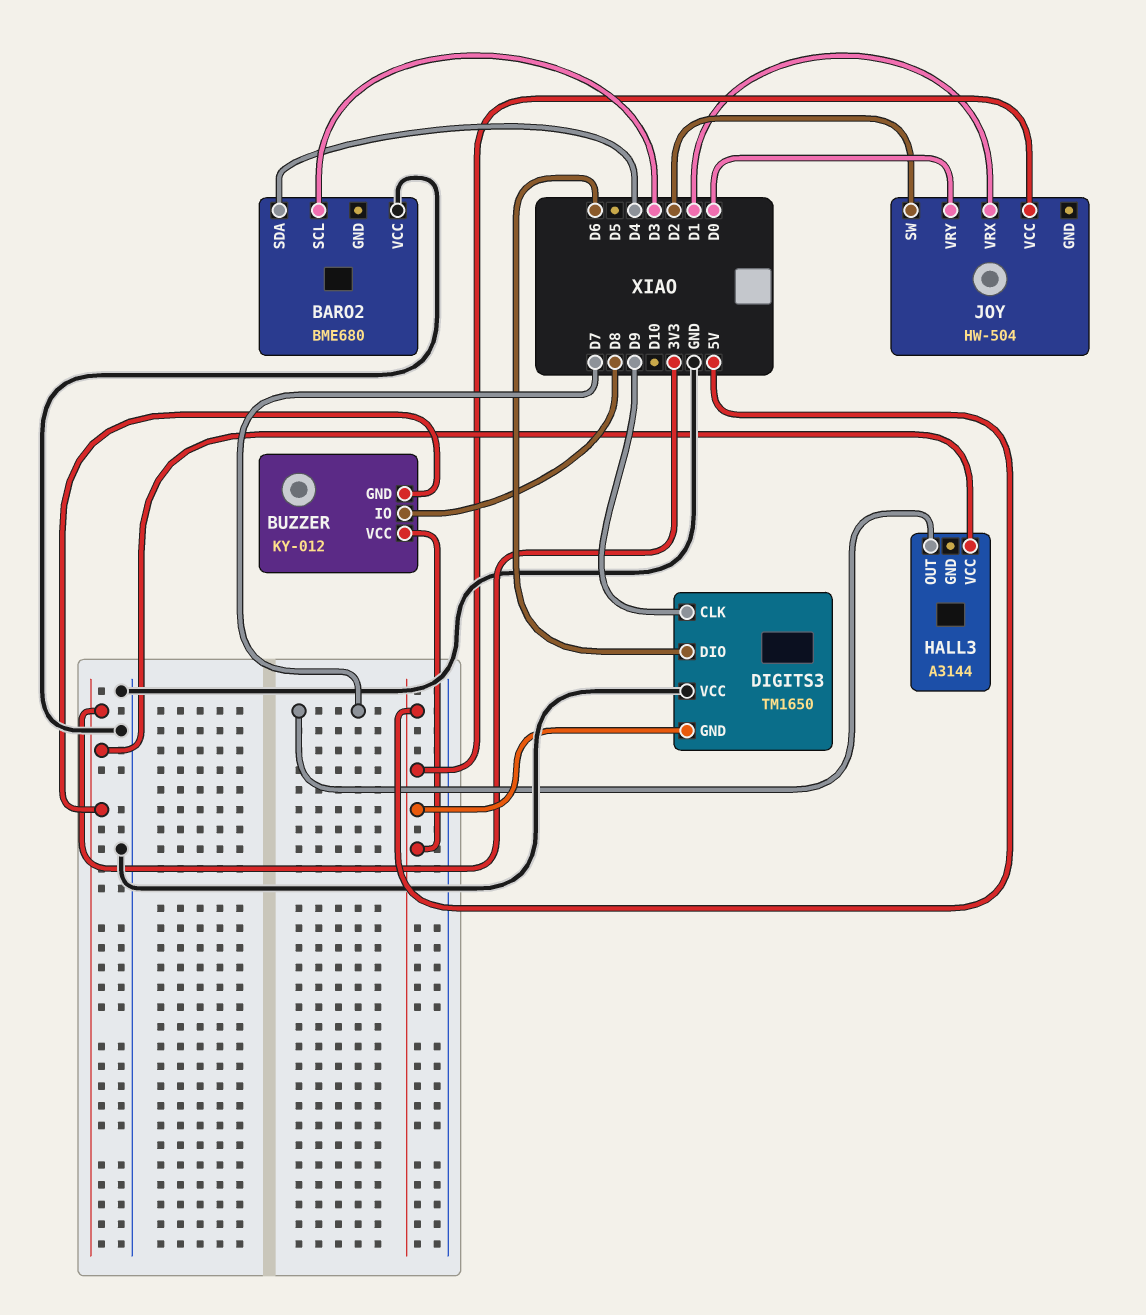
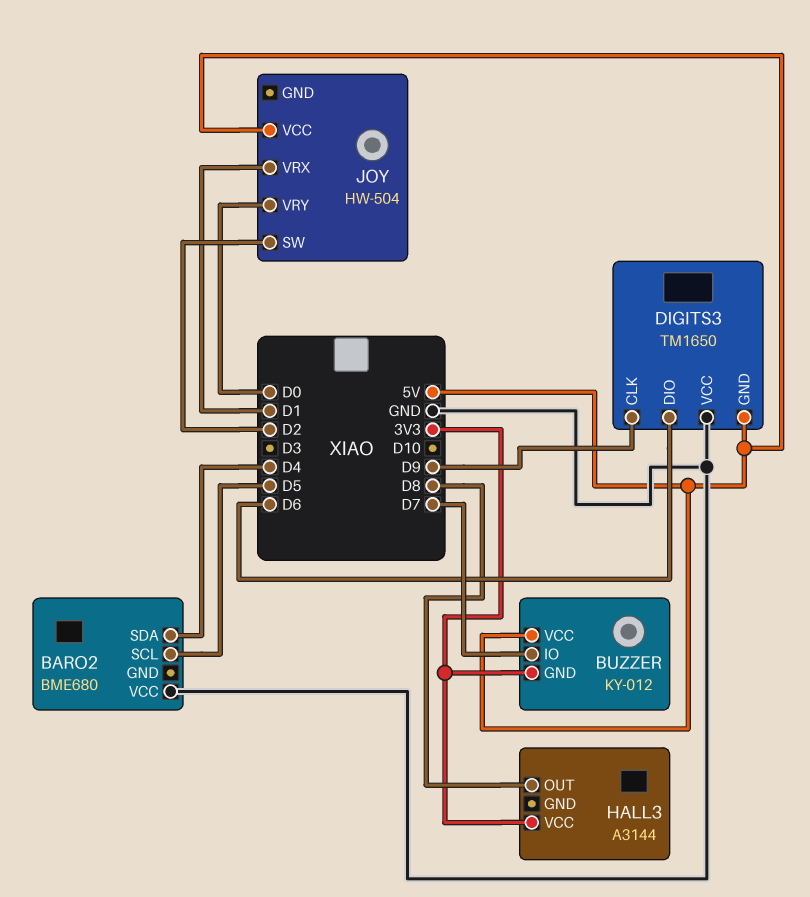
BARO2 pin SCL: D3 -> D5
BUZZER pin IO: D8 -> D7
HALL3 pin OUT: D7 -> D8

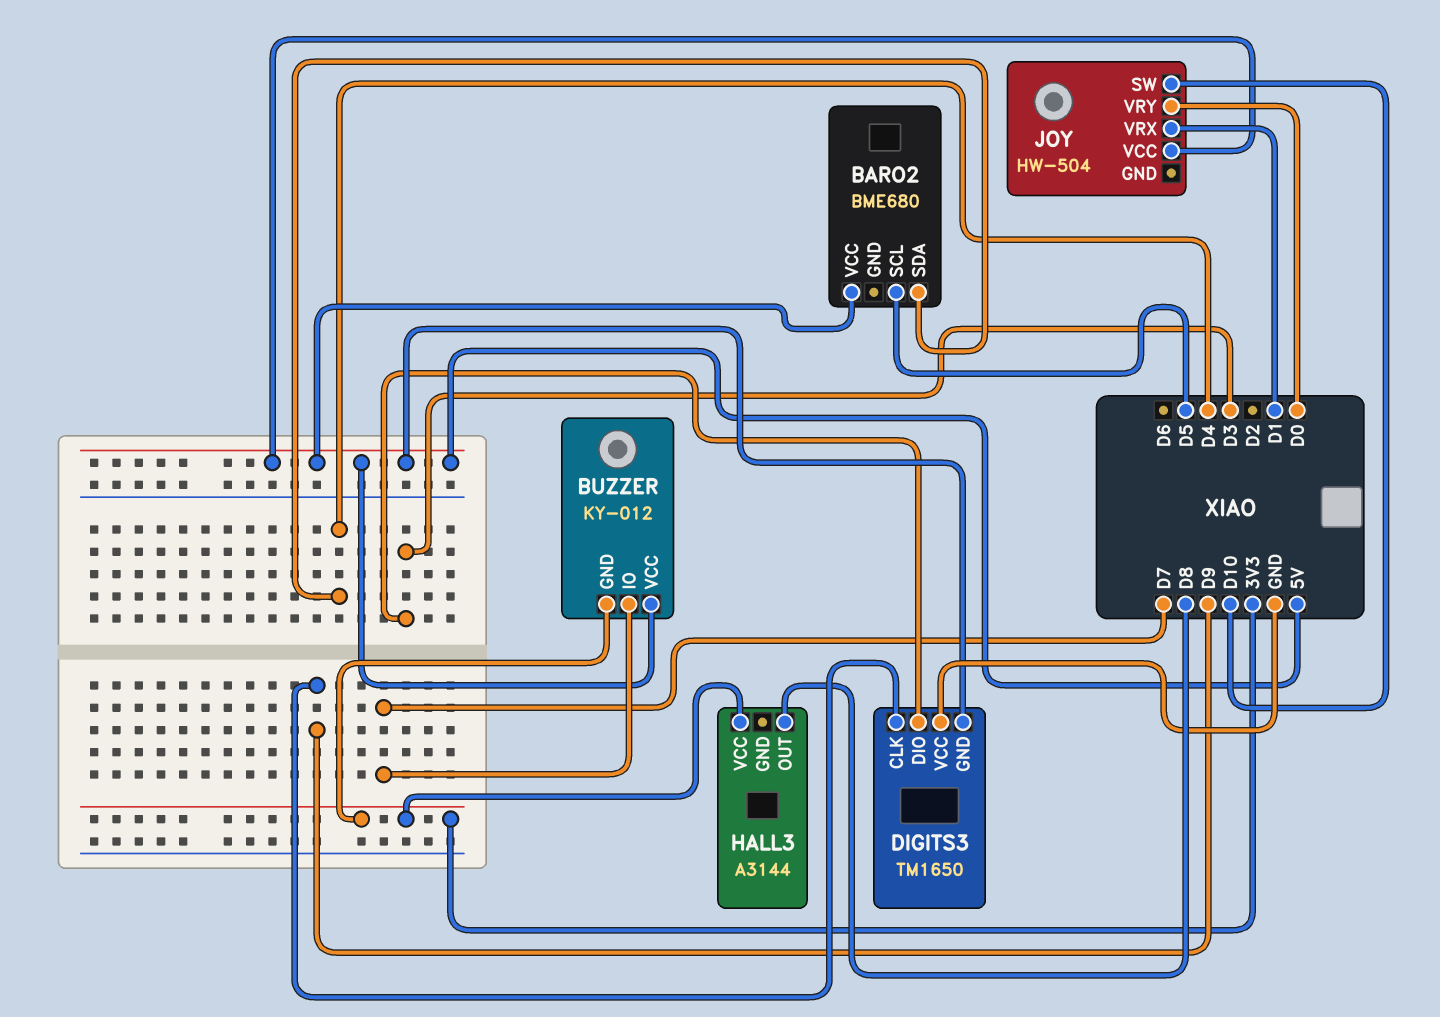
BARO2 pin VCC: GND -> 5V
DIGITS3 pin DIO: D6 -> D3
JOY pin SW: D2 -> D10

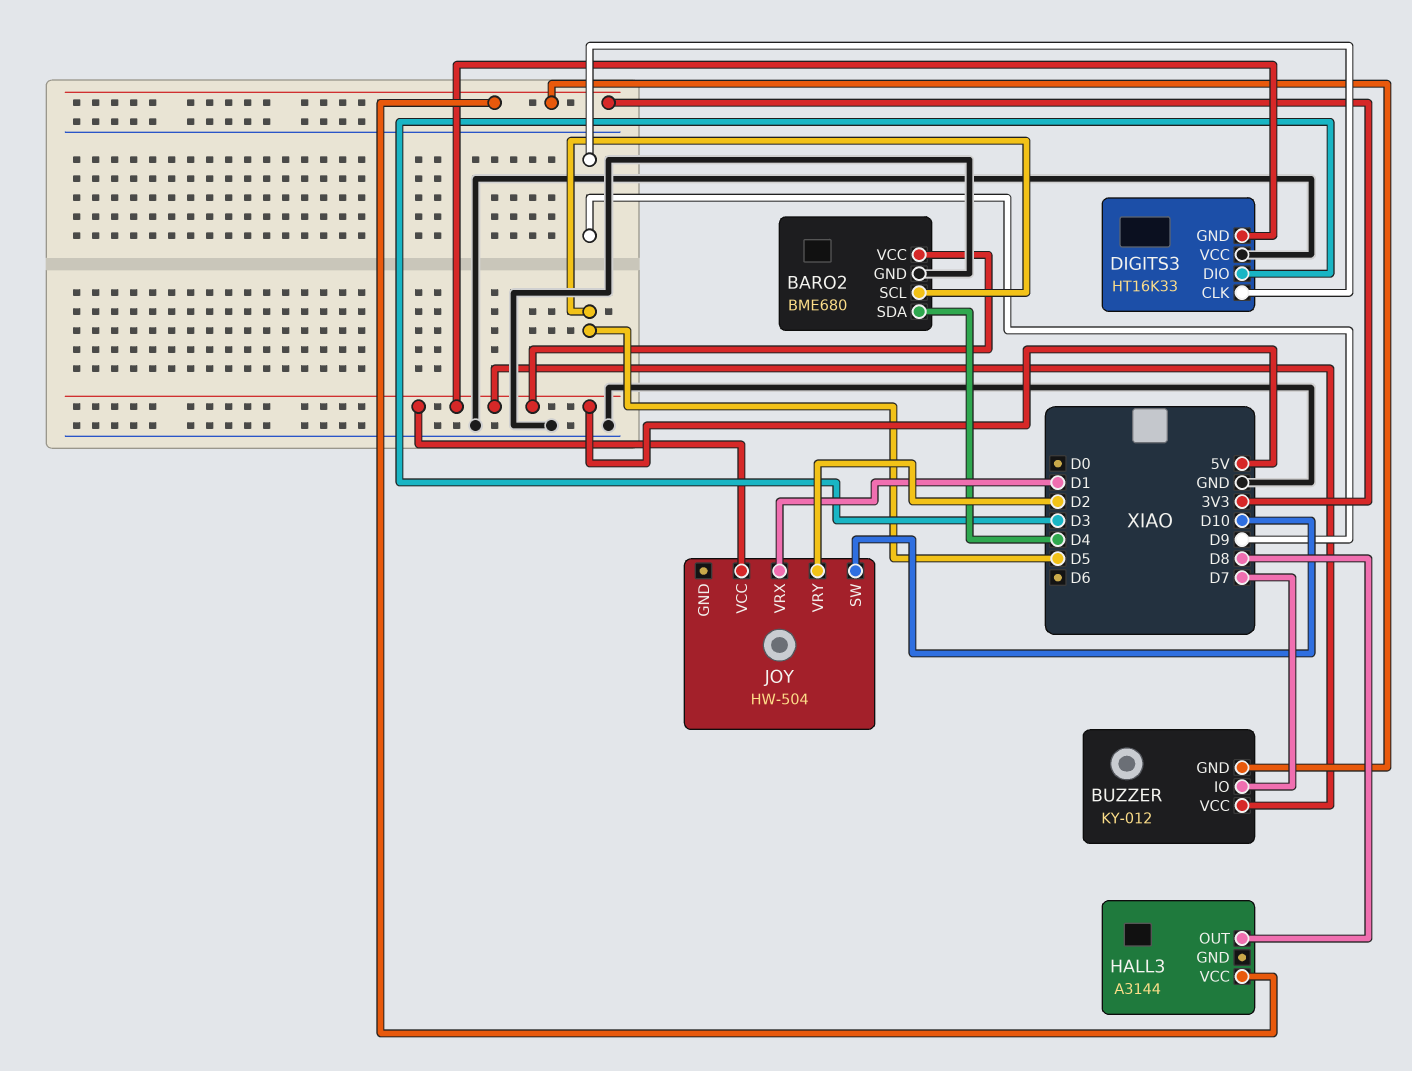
BARO2 pin GND: none -> GND
DIGITS3: TM1650 -> HT16K33
JOY pin VRY: D0 -> D2

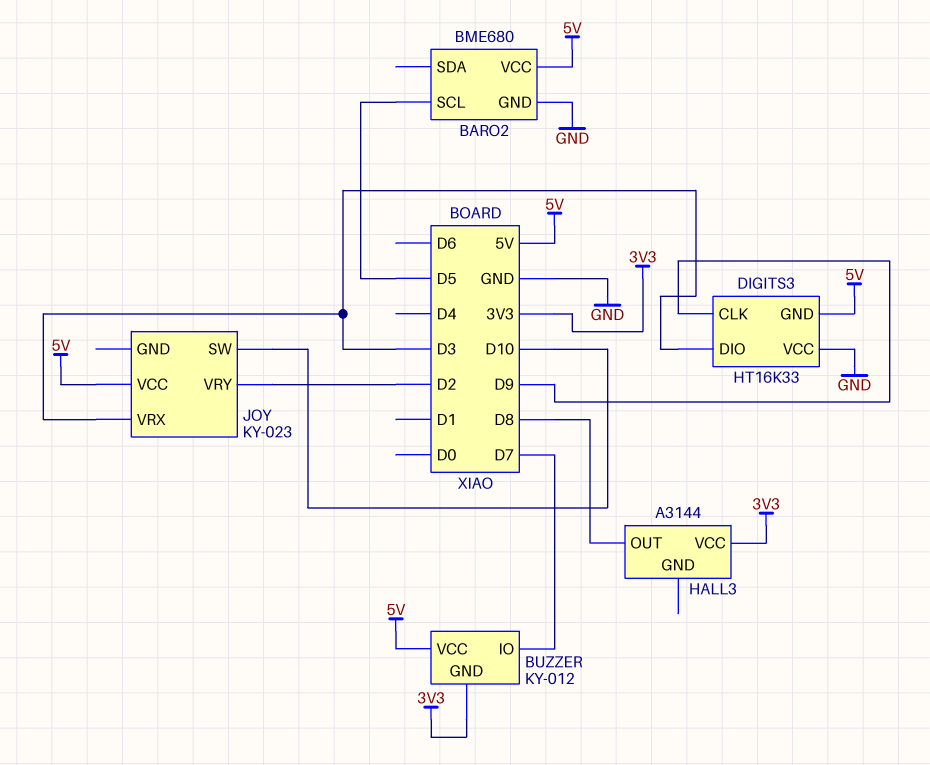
BARO2 pin SDA: D4 -> none
JOY: HW-504 -> KY-023
JOY pin VRX: D1 -> D3

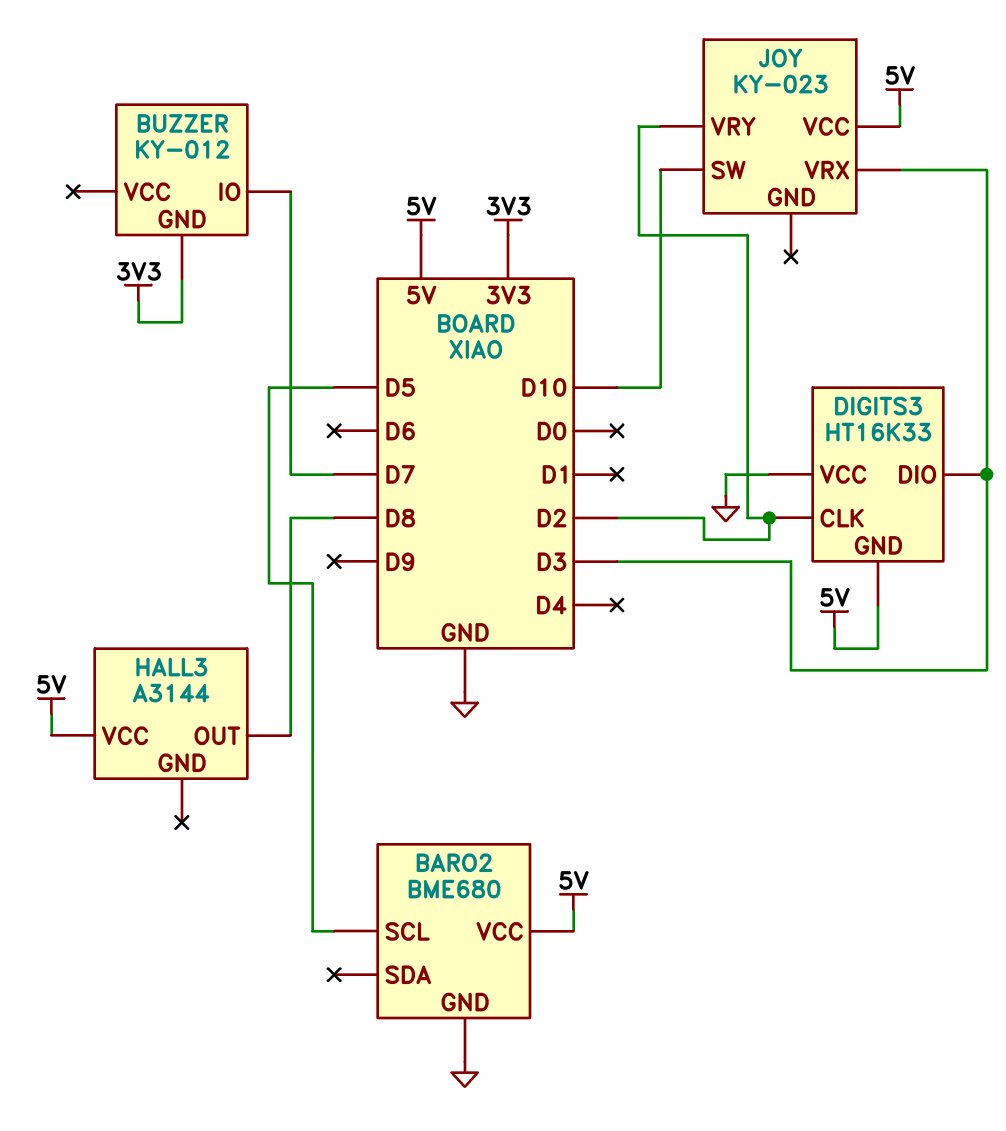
BUZZER pin VCC: 5V -> none
DIGITS3 pin CLK: D9 -> D2
HALL3 pin VCC: 3V3 -> 5V

